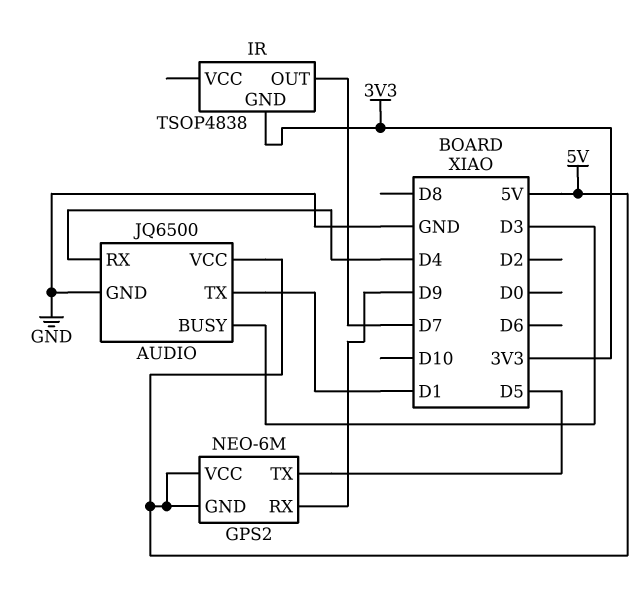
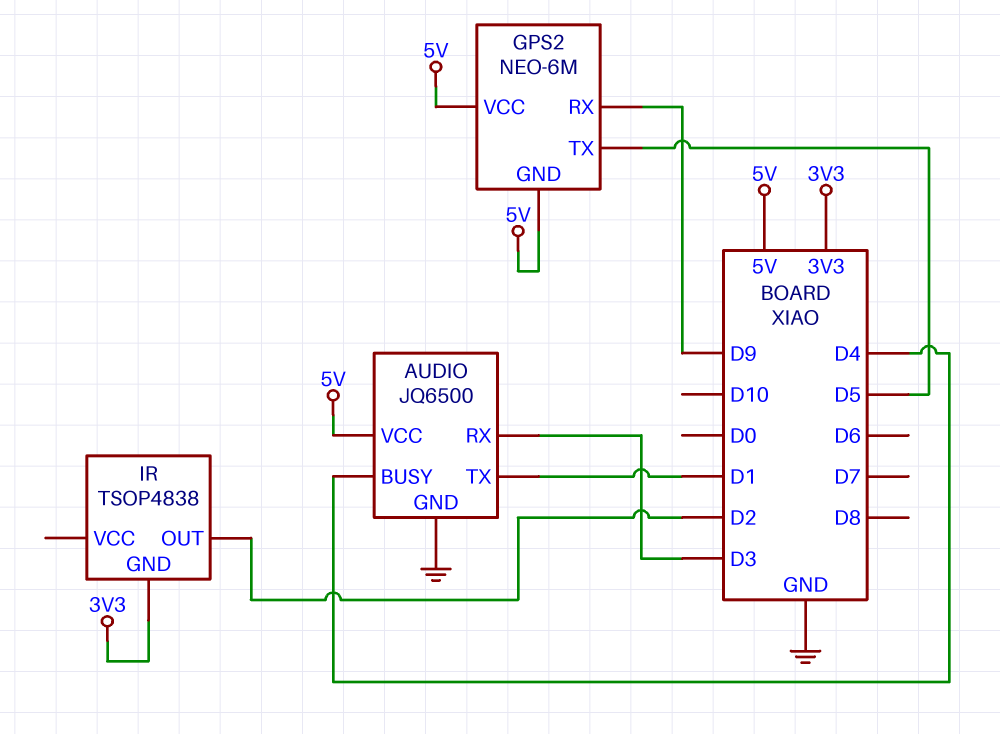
AUDIO pin BUSY: D3 -> D4
AUDIO pin RX: D4 -> D3
IR pin OUT: D7 -> D2

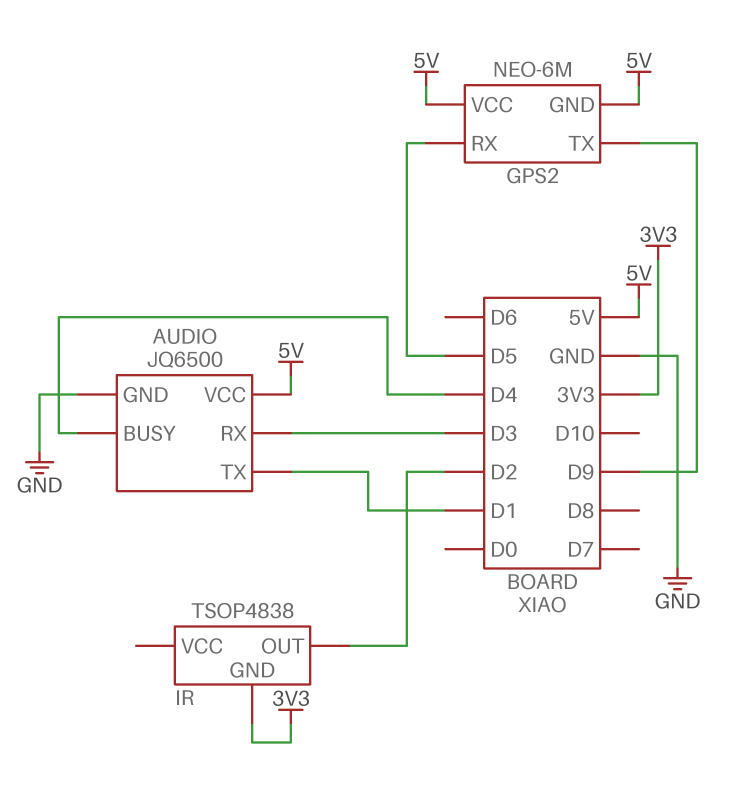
GPS2 pin RX: D9 -> D5
GPS2 pin TX: D5 -> D9

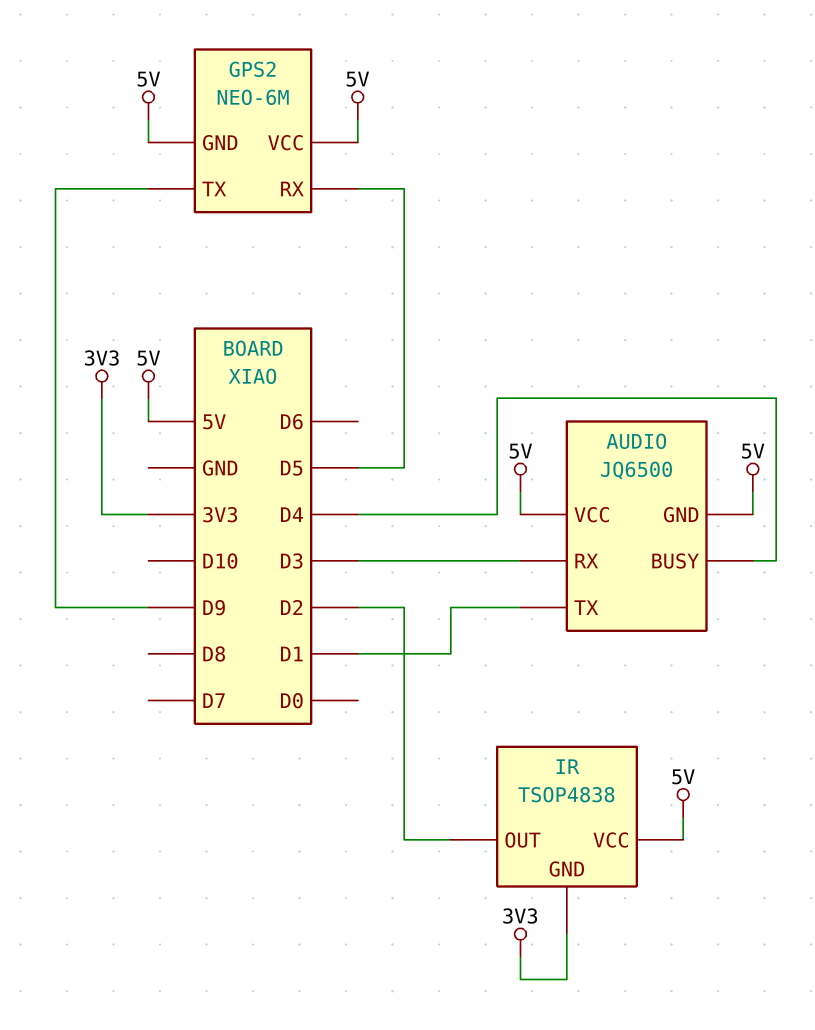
AUDIO pin GND: GND -> 5V
IR pin VCC: none -> 5V

